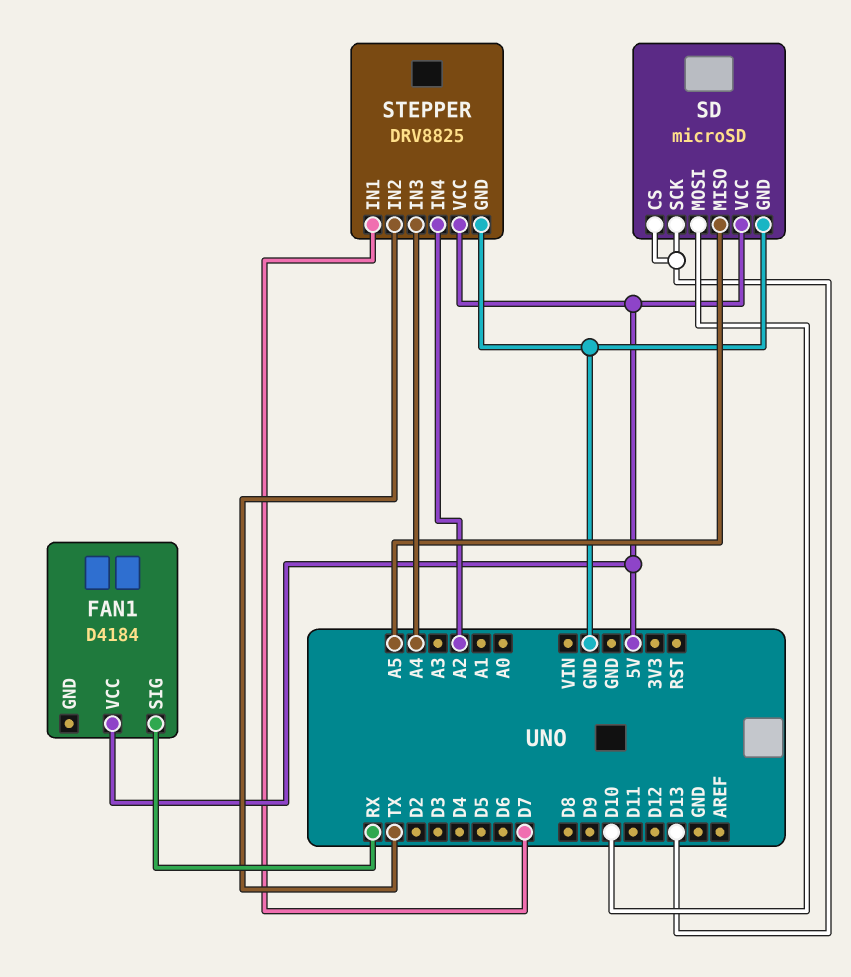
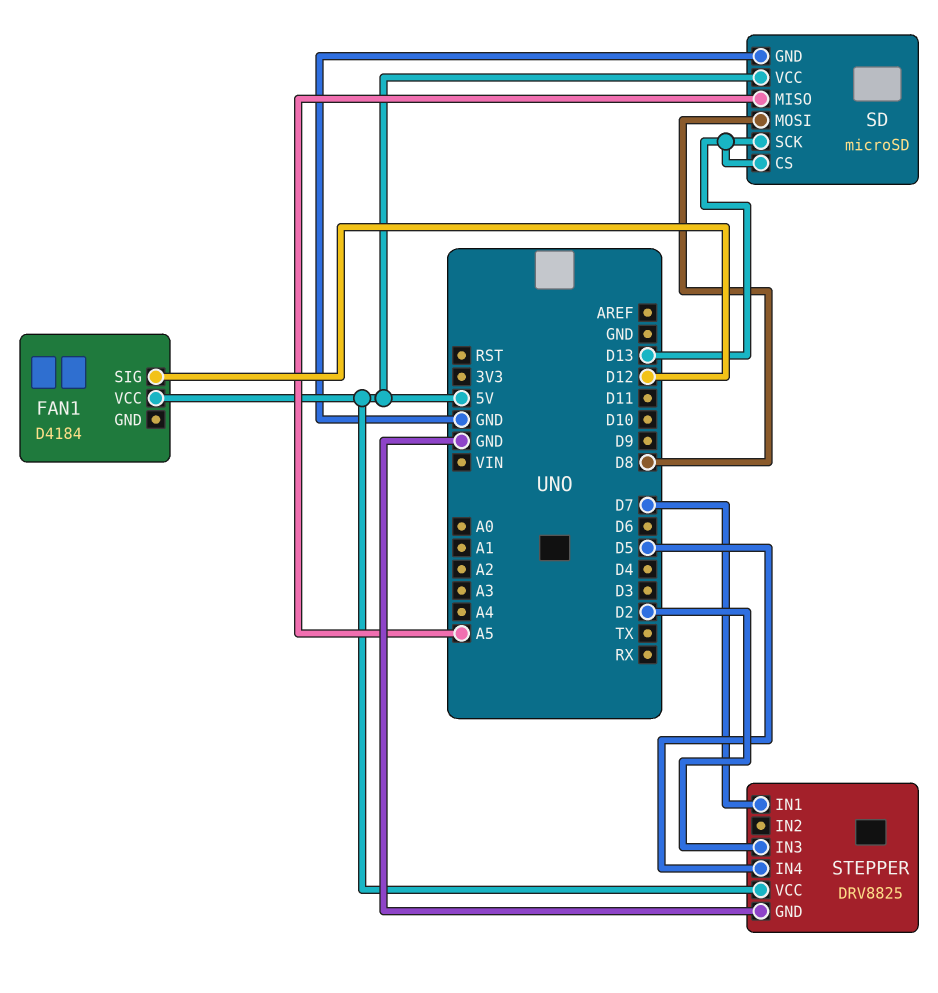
FAN1 pin SIG: RX -> D12
SD pin MOSI: D10 -> D8
STEPPER pin IN2: TX -> none
STEPPER pin IN3: A4 -> D2
STEPPER pin IN4: A2 -> D5

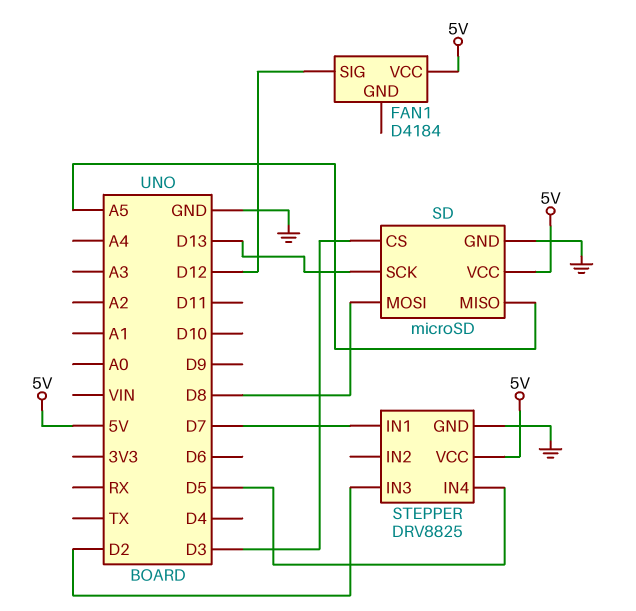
SD pin CS: D13 -> D3

